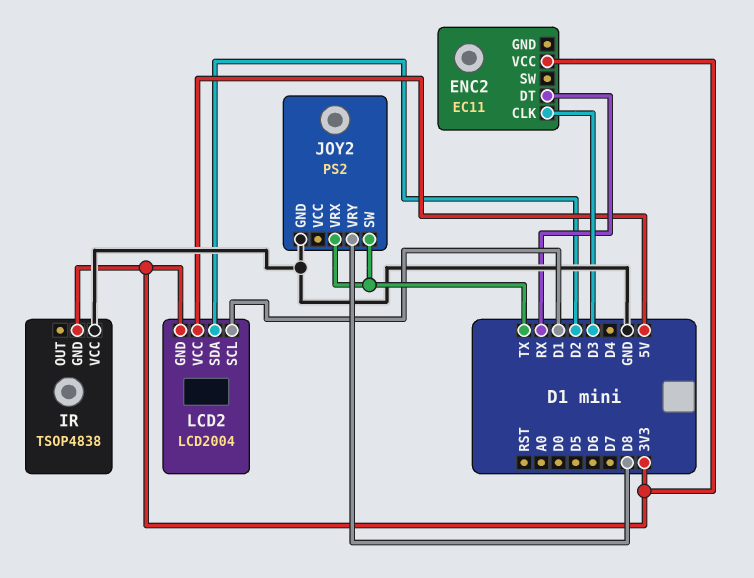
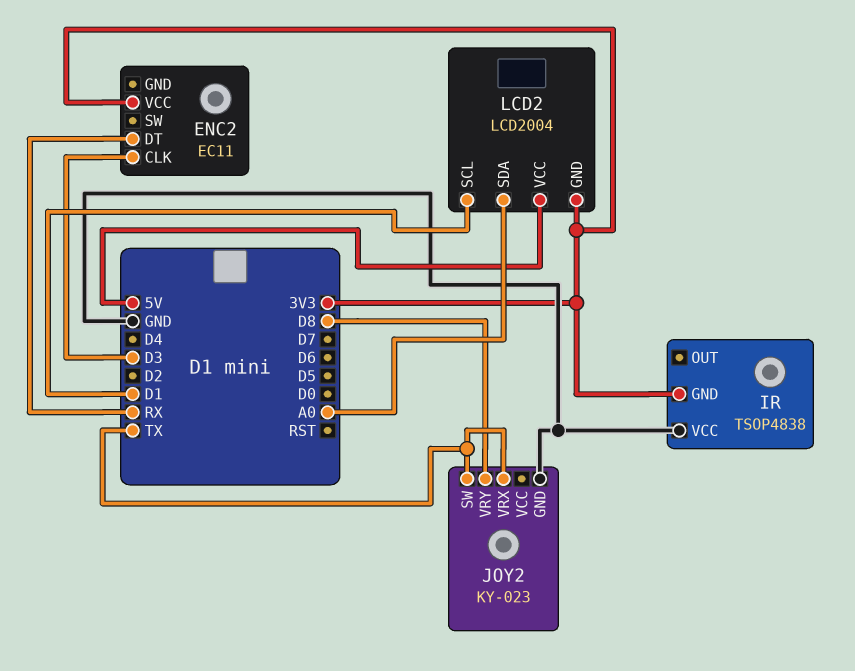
JOY2: PS2 -> KY-023
LCD2 pin SDA: D2 -> A0

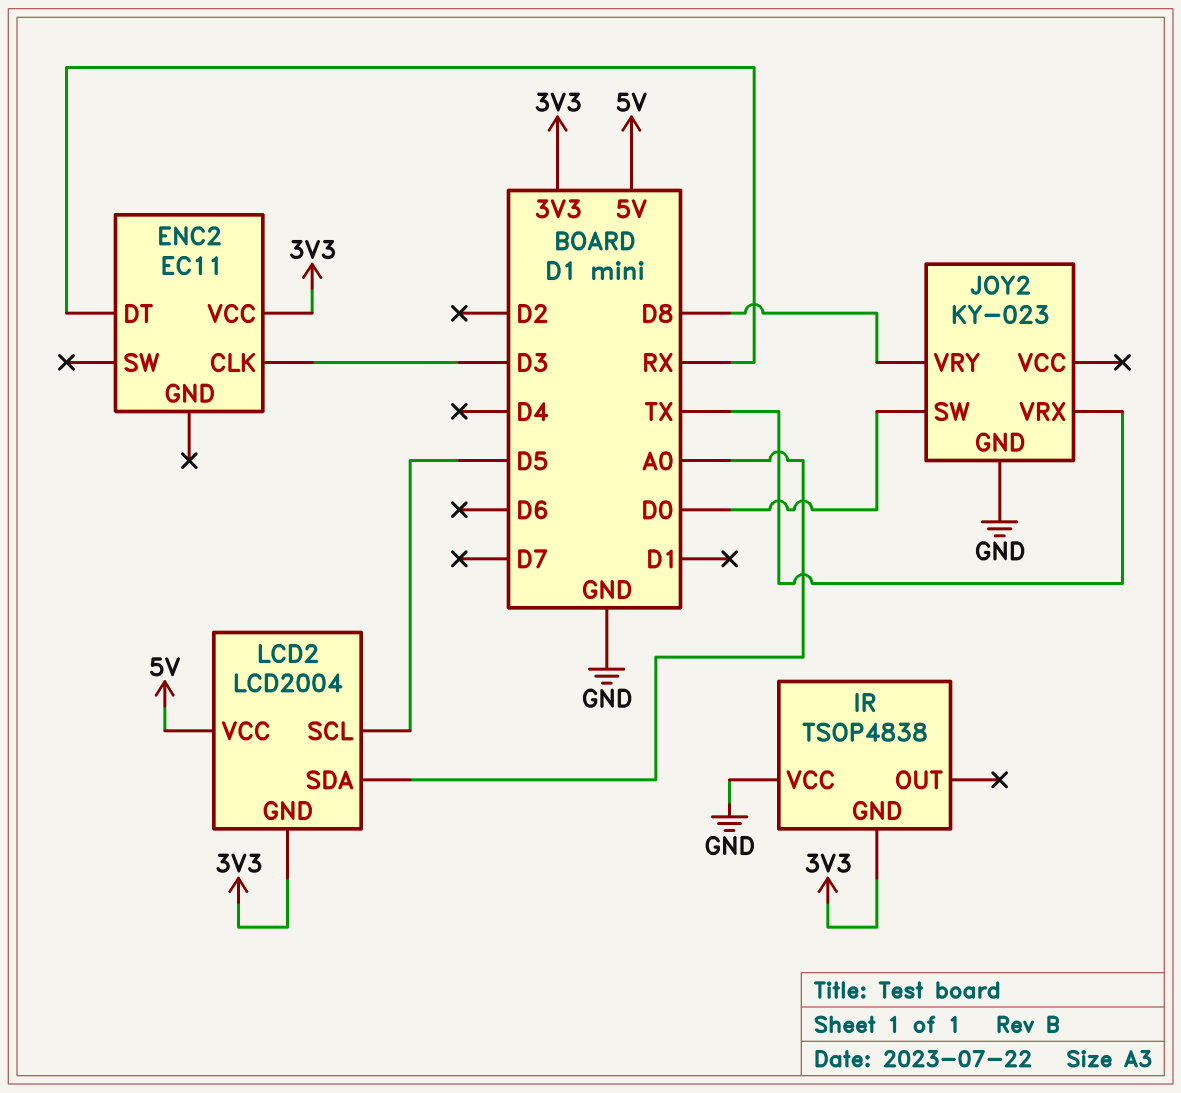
JOY2 pin SW: TX -> D0
LCD2 pin SCL: D1 -> D5

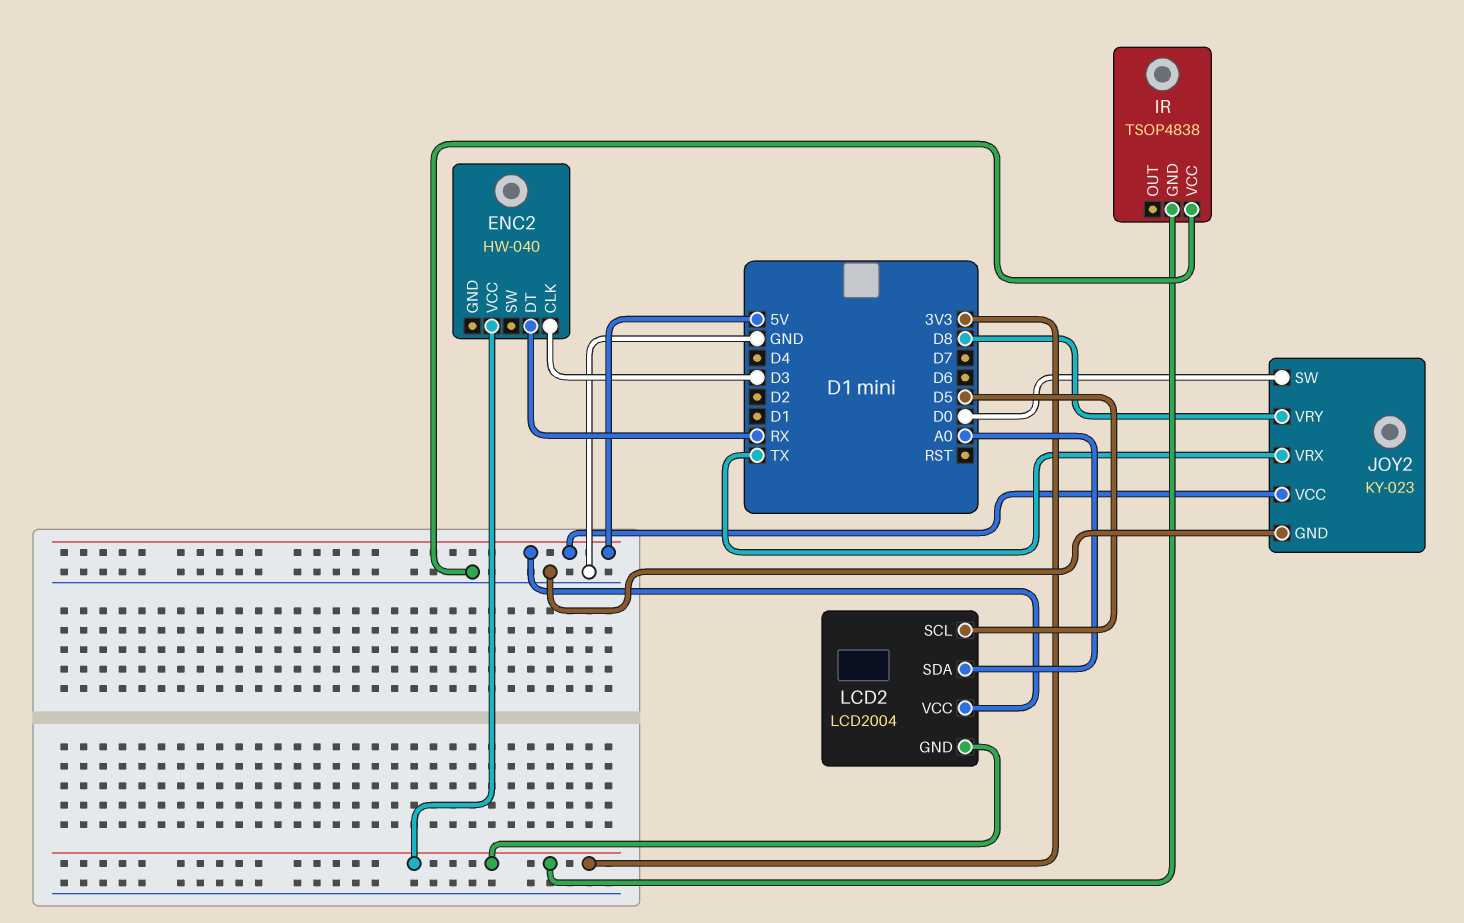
ENC2: EC11 -> HW-040
JOY2 pin VCC: none -> 5V

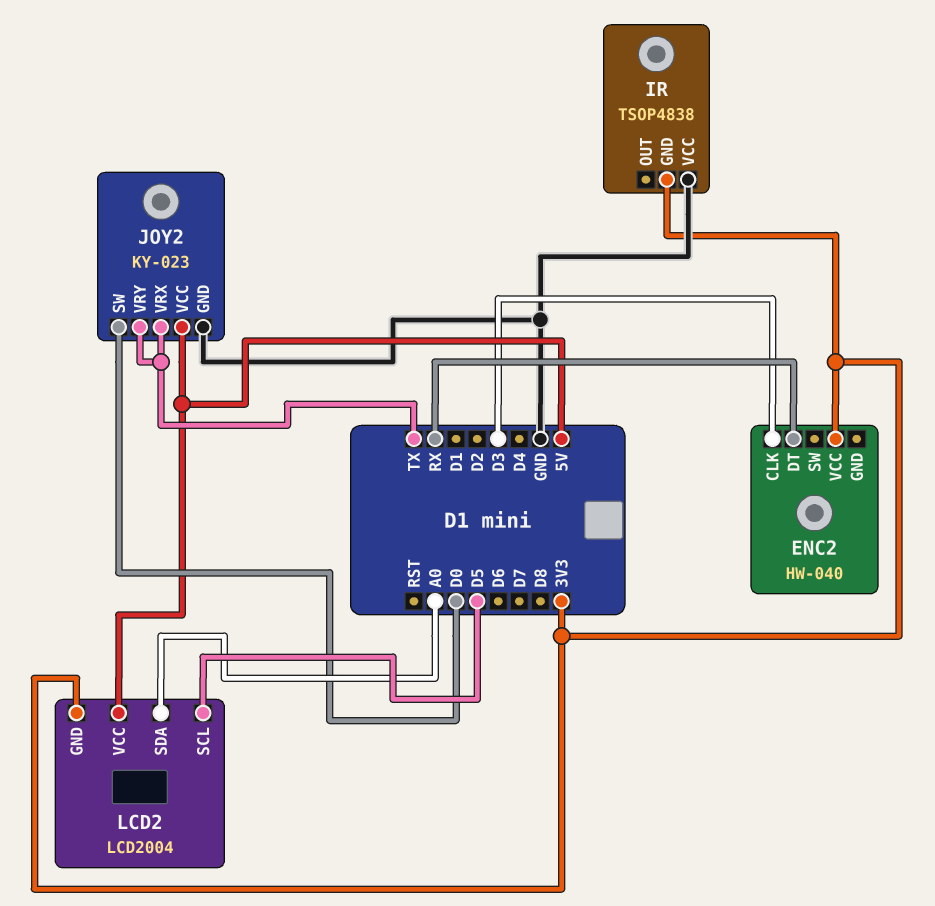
JOY2 pin VRY: D8 -> TX

